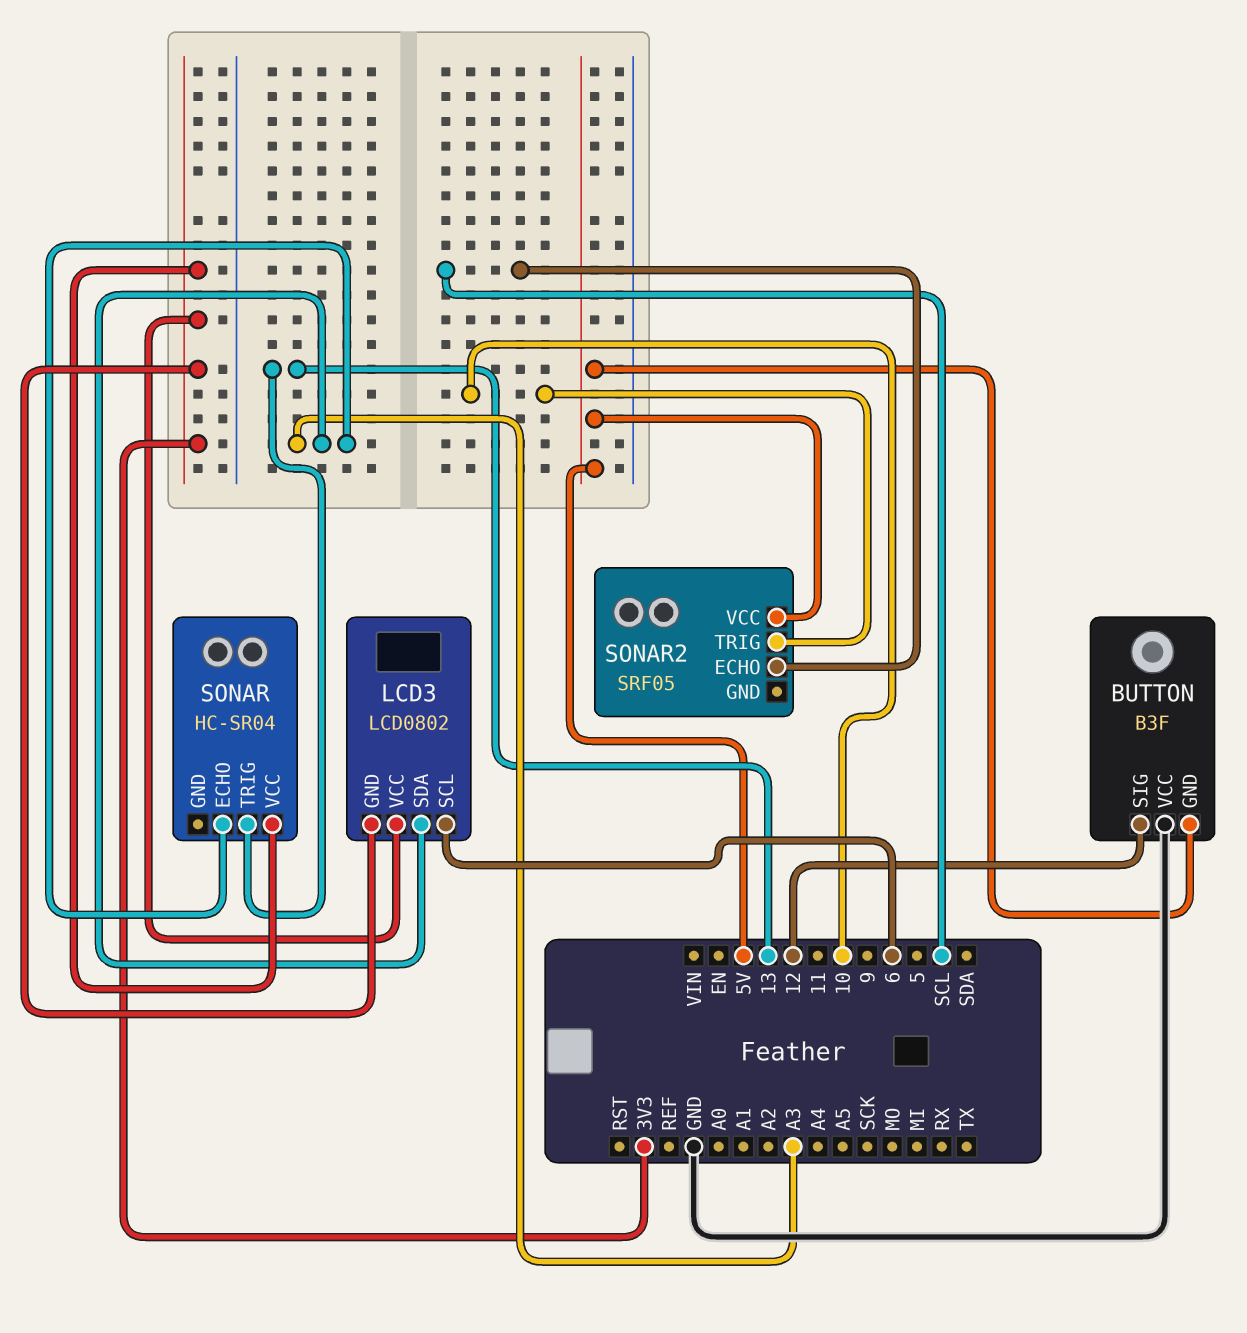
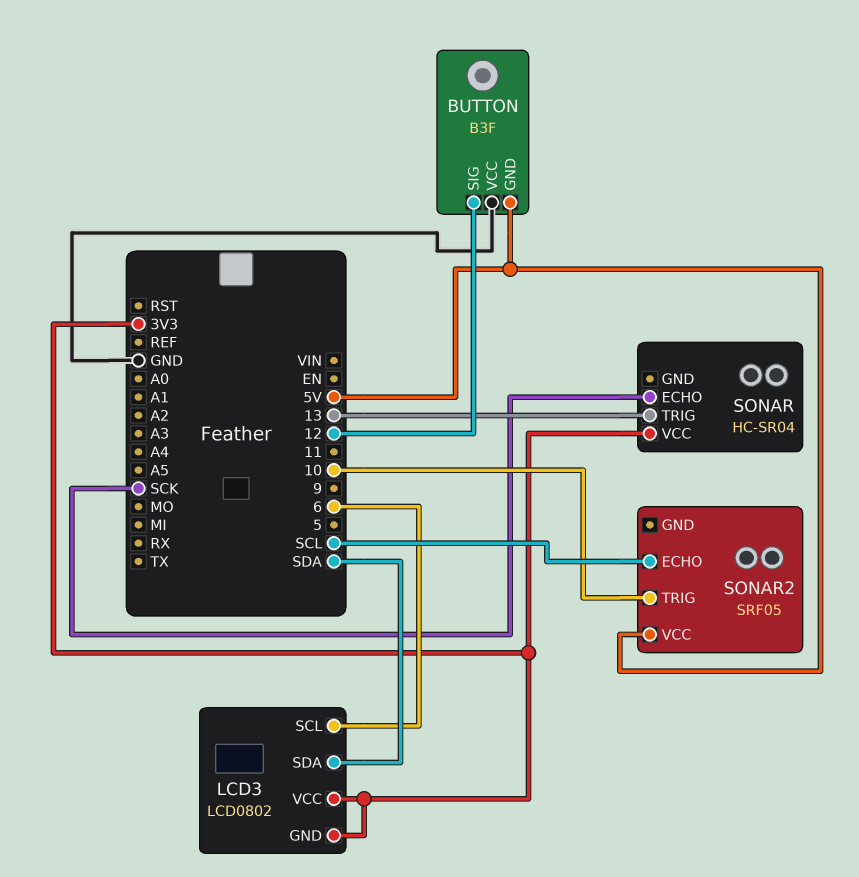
LCD3 pin SDA: A3 -> SDA
SONAR pin ECHO: A3 -> SCK

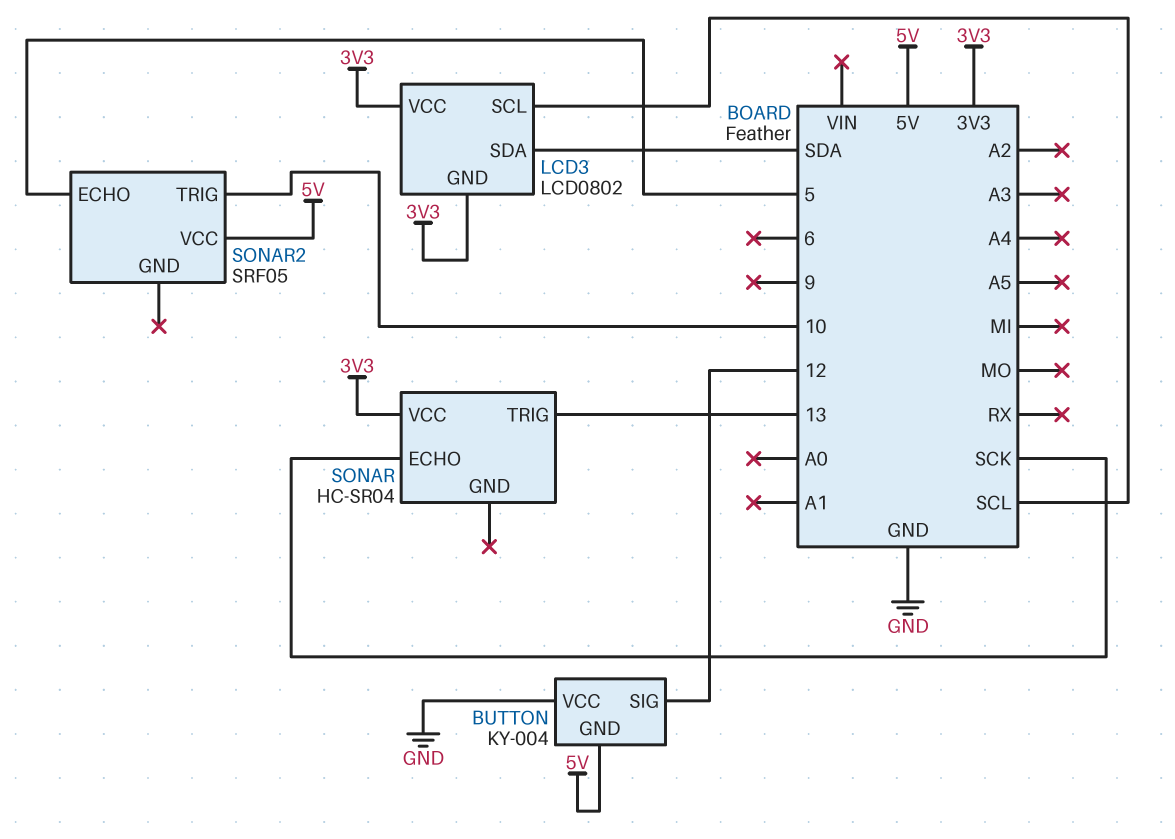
BUTTON: B3F -> KY-004
LCD3 pin SCL: 6 -> SCL
SONAR2 pin ECHO: SCL -> 5

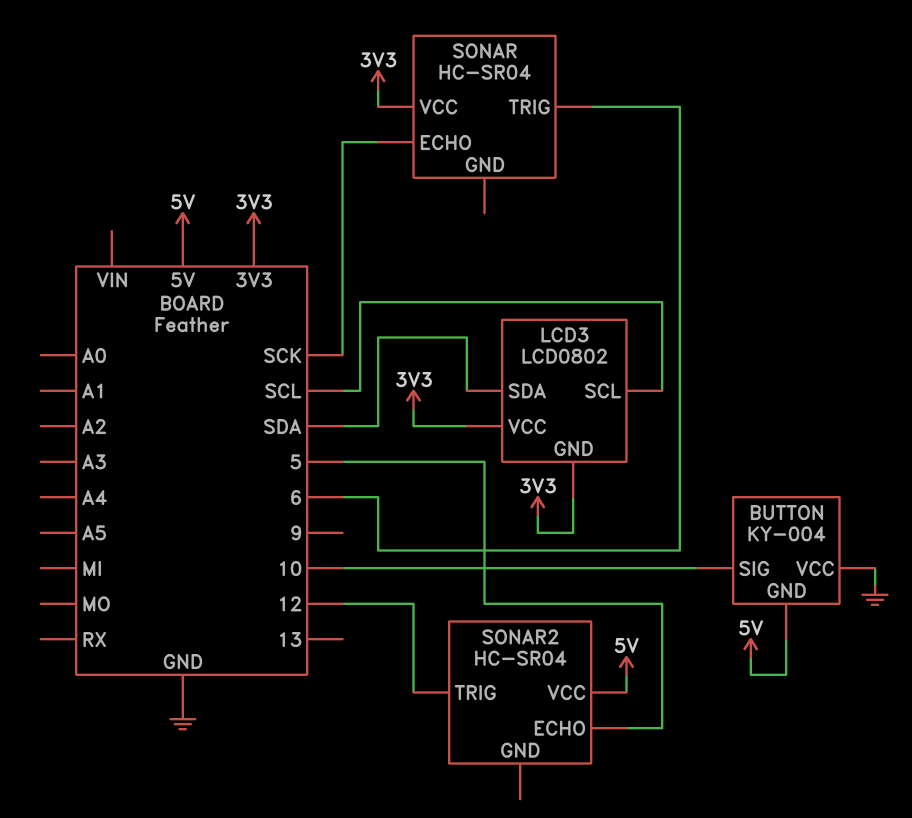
BUTTON pin SIG: 12 -> 10
SONAR pin TRIG: 13 -> 6
SONAR2: SRF05 -> HC-SR04
SONAR2 pin TRIG: 10 -> 12

